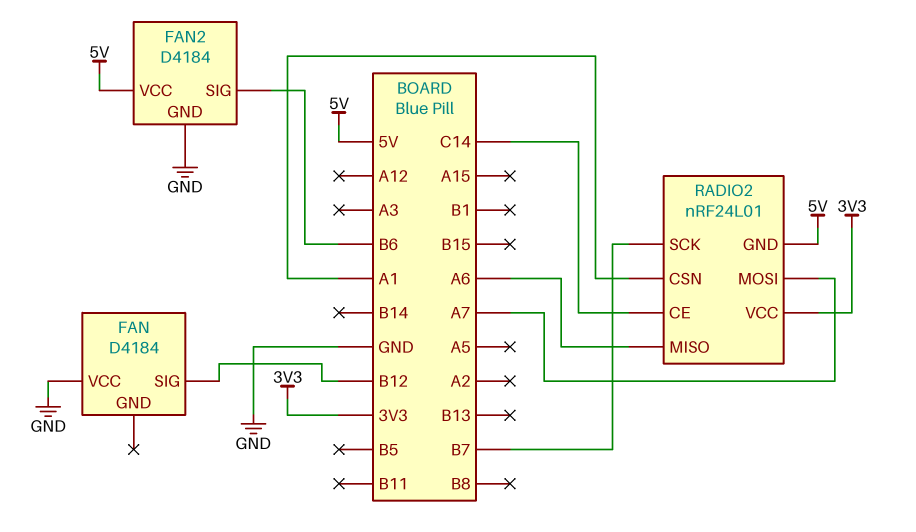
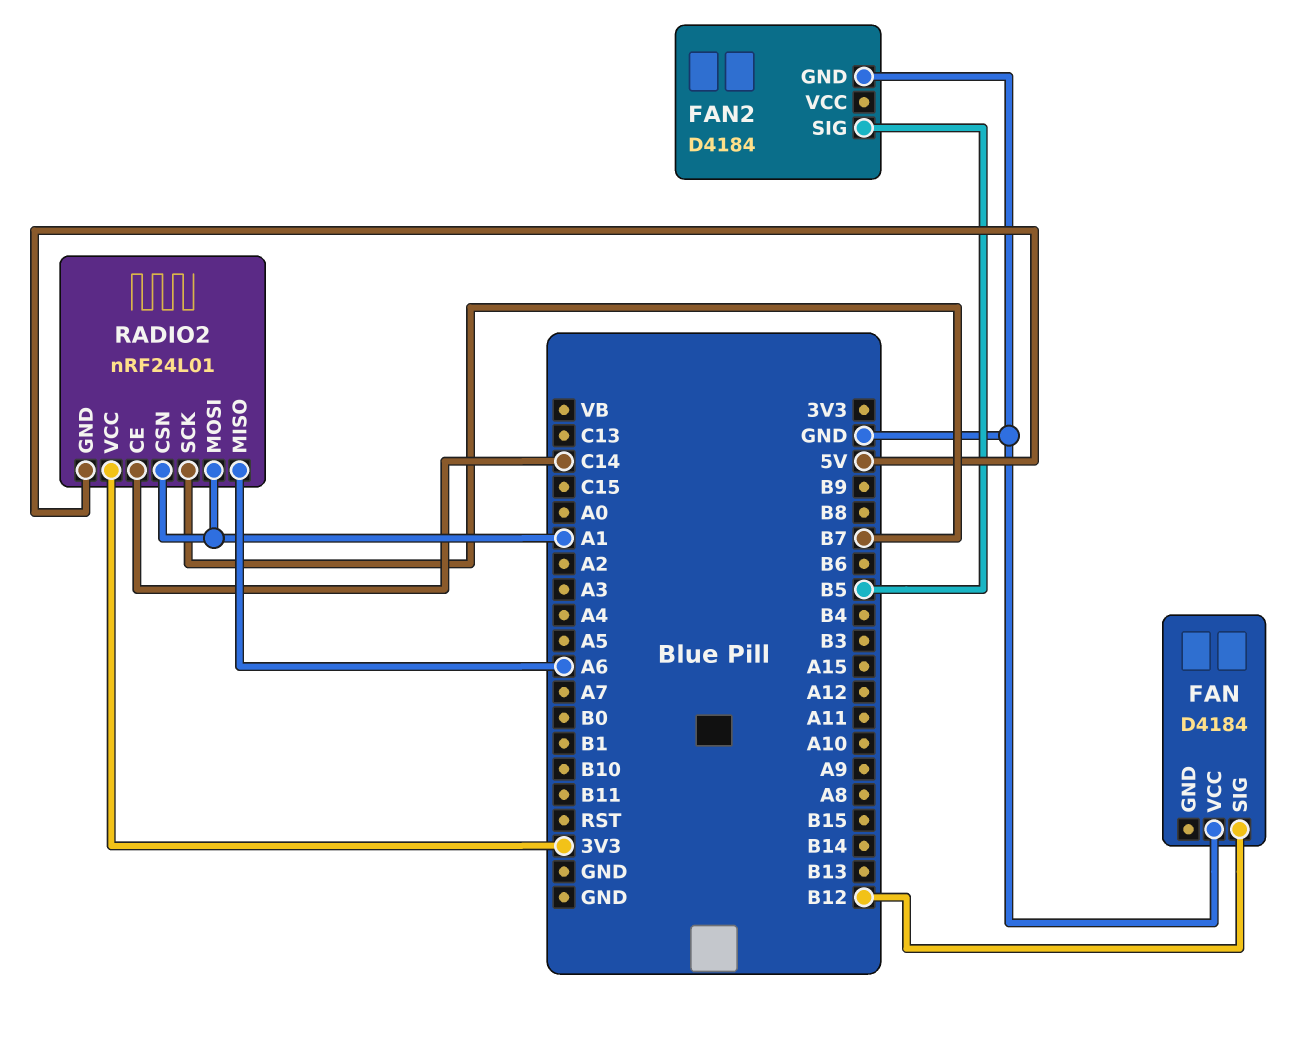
FAN2 pin SIG: B6 -> B5
FAN2 pin VCC: 5V -> none
RADIO2 pin MOSI: A7 -> A1

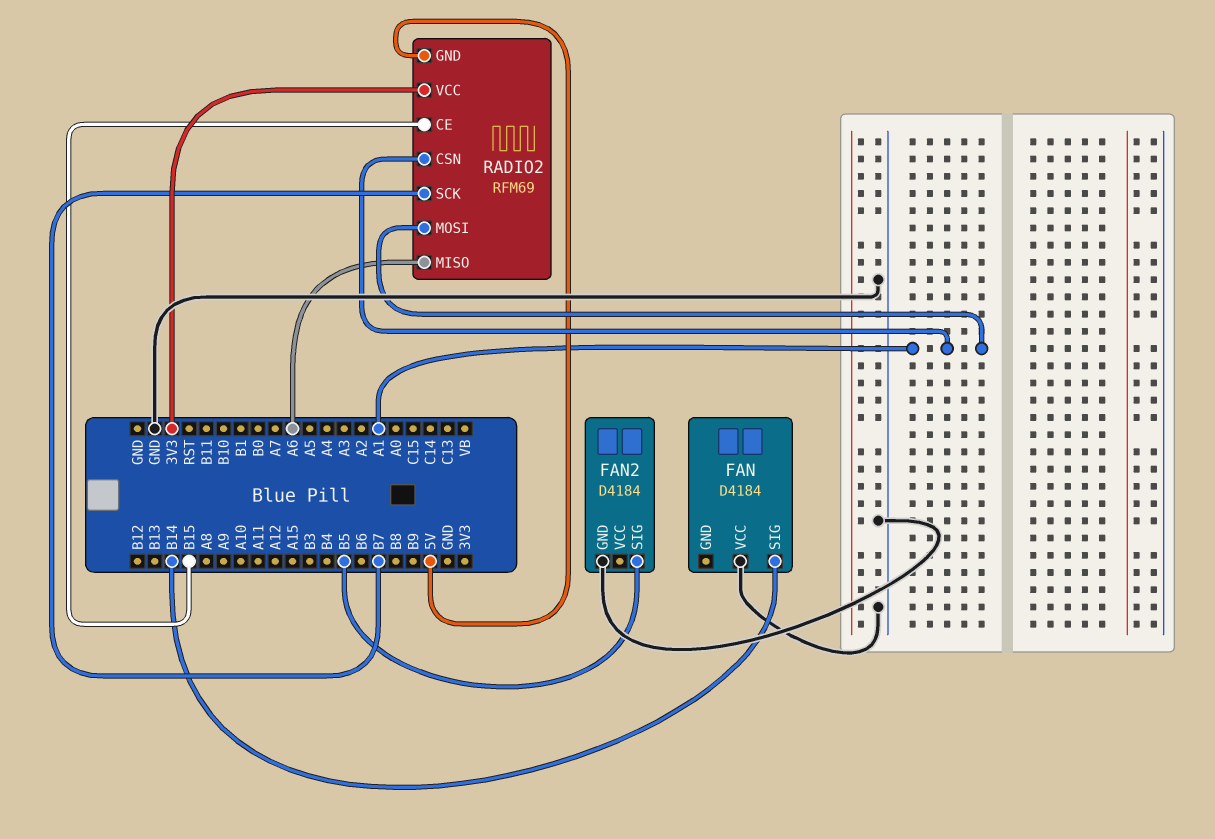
FAN pin SIG: B12 -> B14
RADIO2: nRF24L01 -> RFM69
RADIO2 pin CE: C14 -> B15

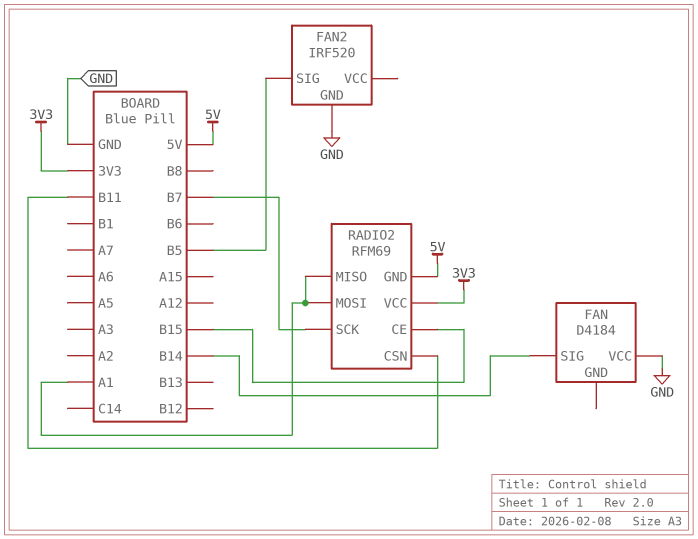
FAN2: D4184 -> IRF520
RADIO2 pin CSN: A1 -> B11
RADIO2 pin MISO: A6 -> A1

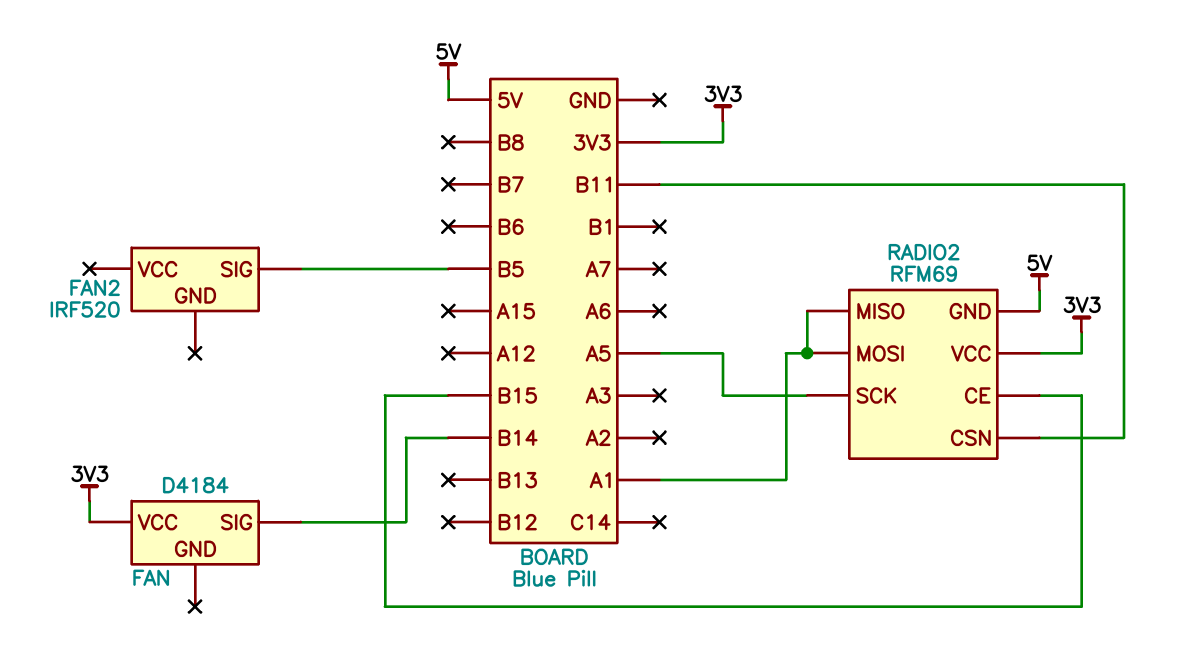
FAN pin VCC: GND -> 3V3
FAN2 pin GND: GND -> none
RADIO2 pin SCK: B7 -> A5

